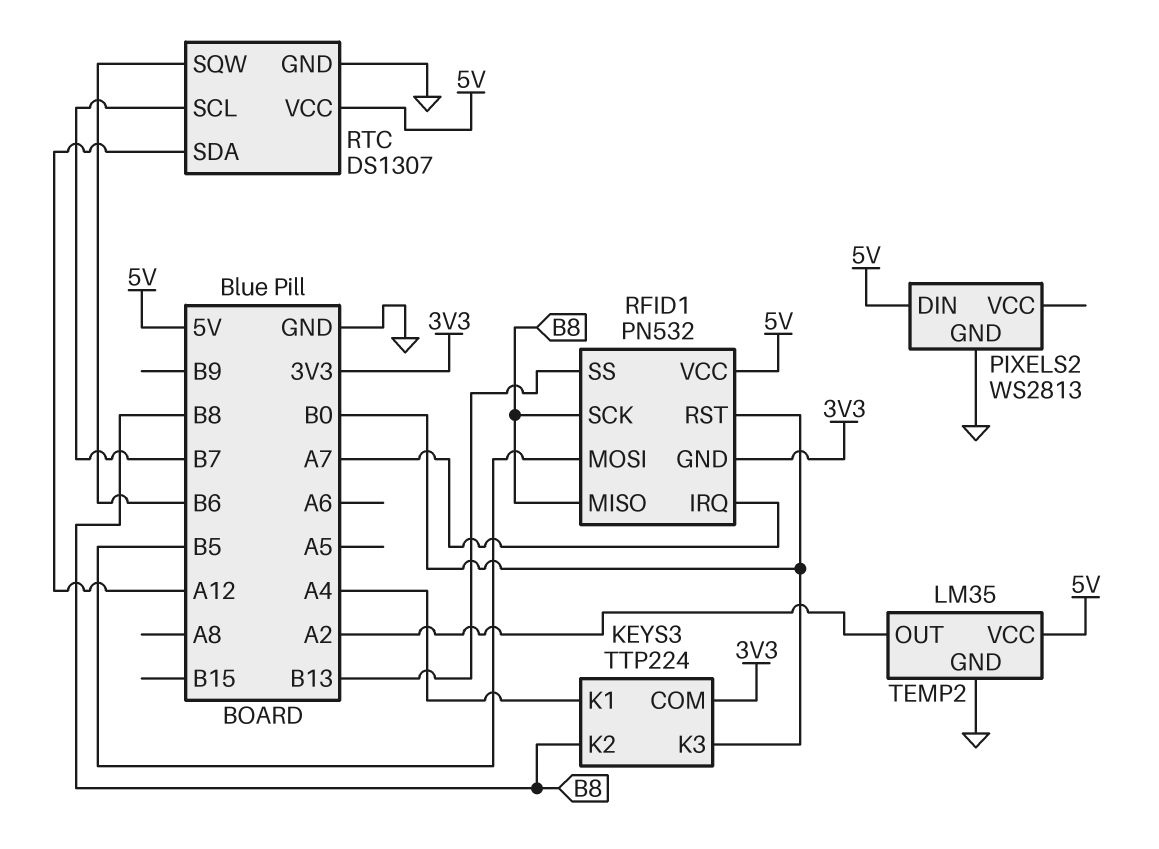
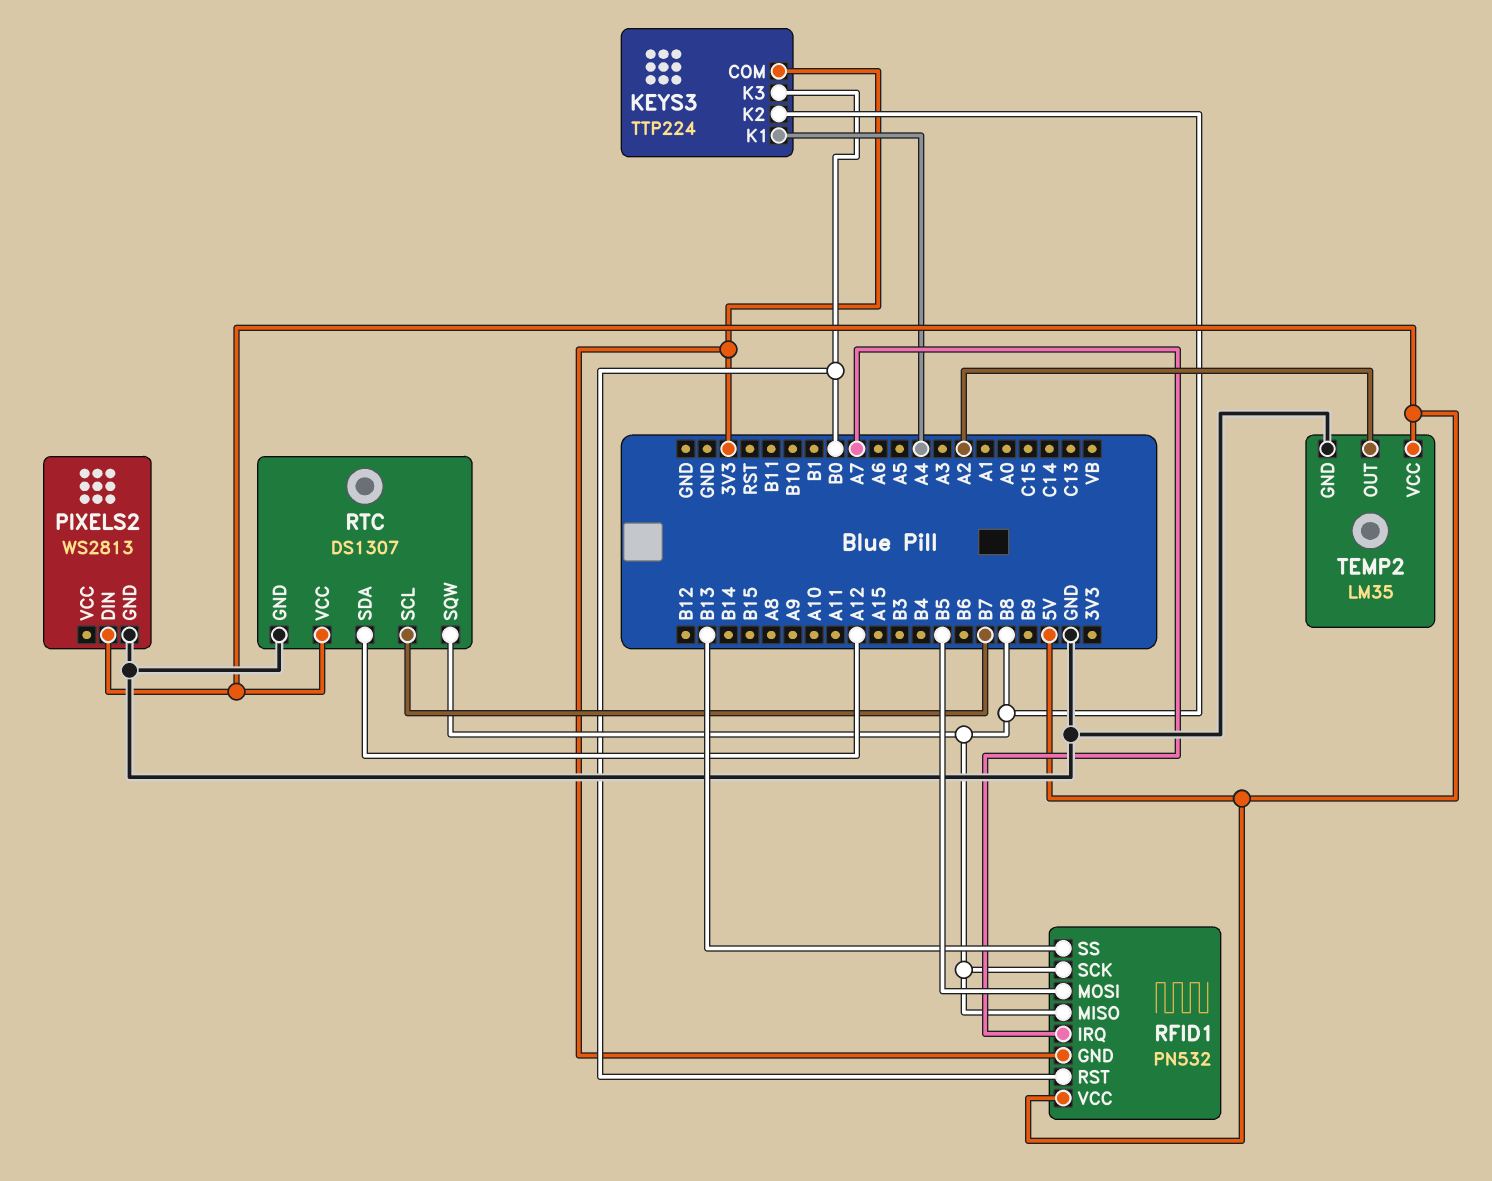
RTC pin SQW: B6 -> B8

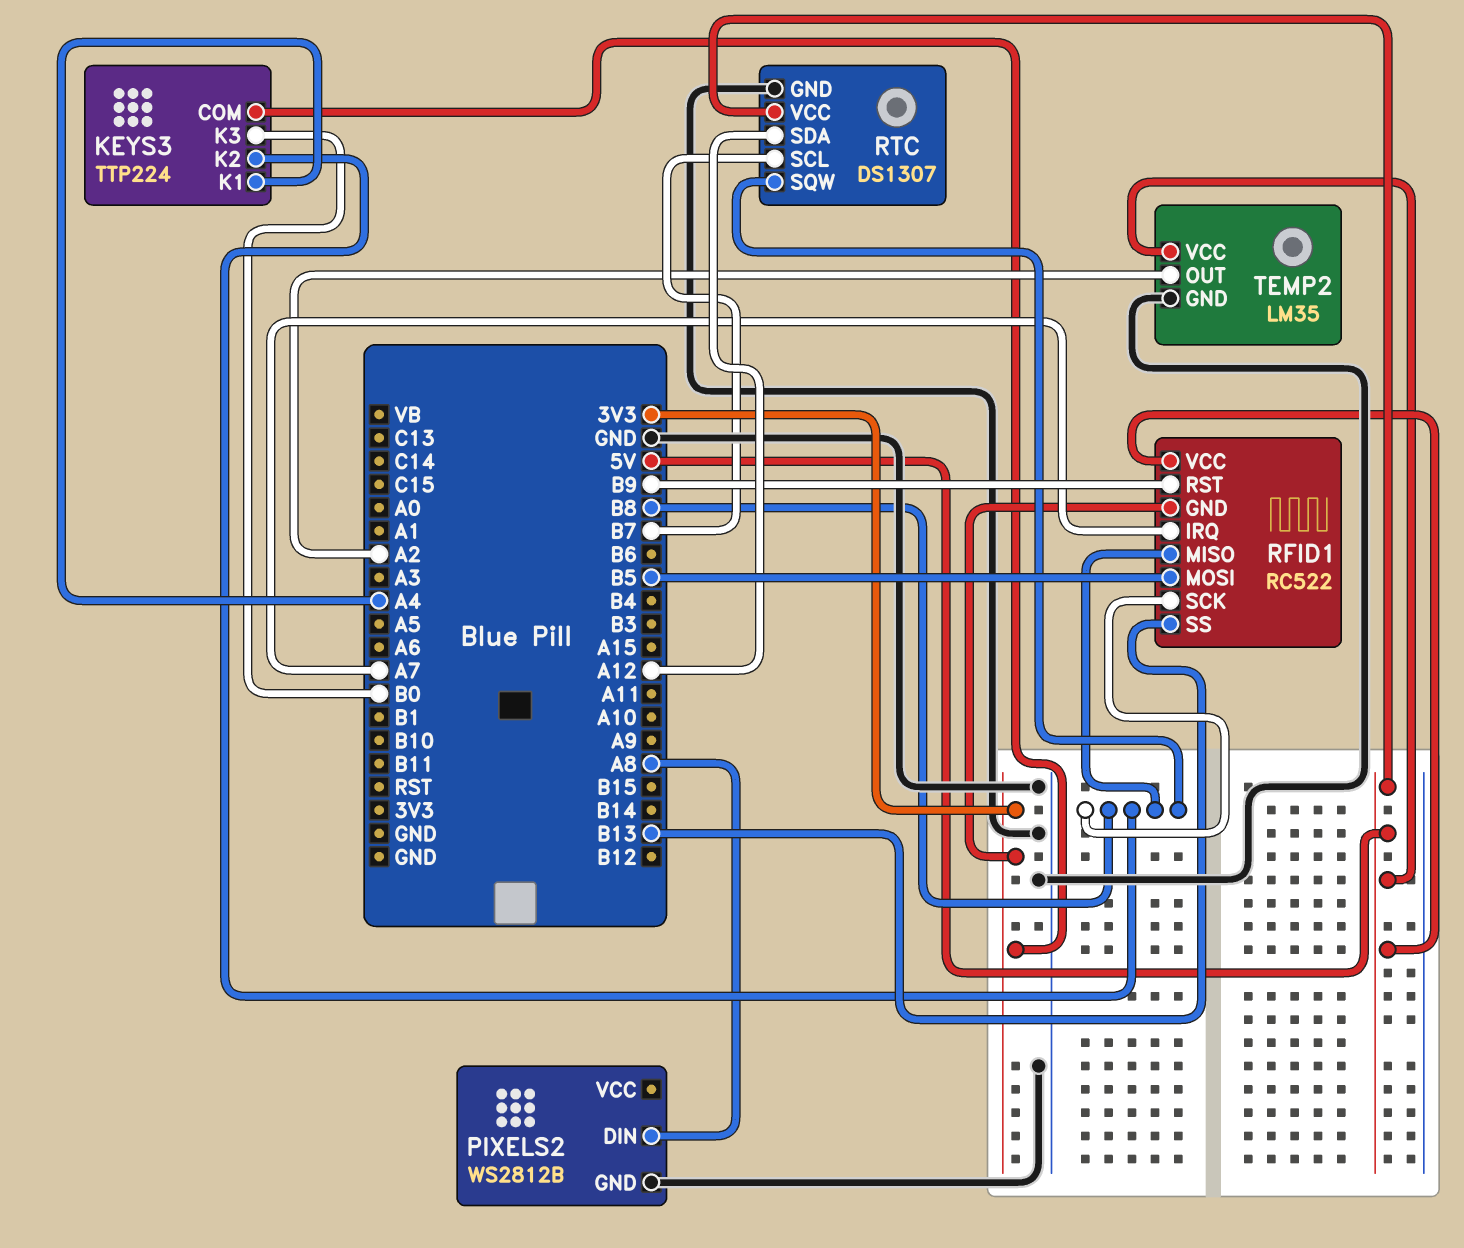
PIXELS2: WS2813 -> WS2812B
PIXELS2 pin DIN: 5V -> A8
RFID1: PN532 -> RC522
RFID1 pin RST: B0 -> B9

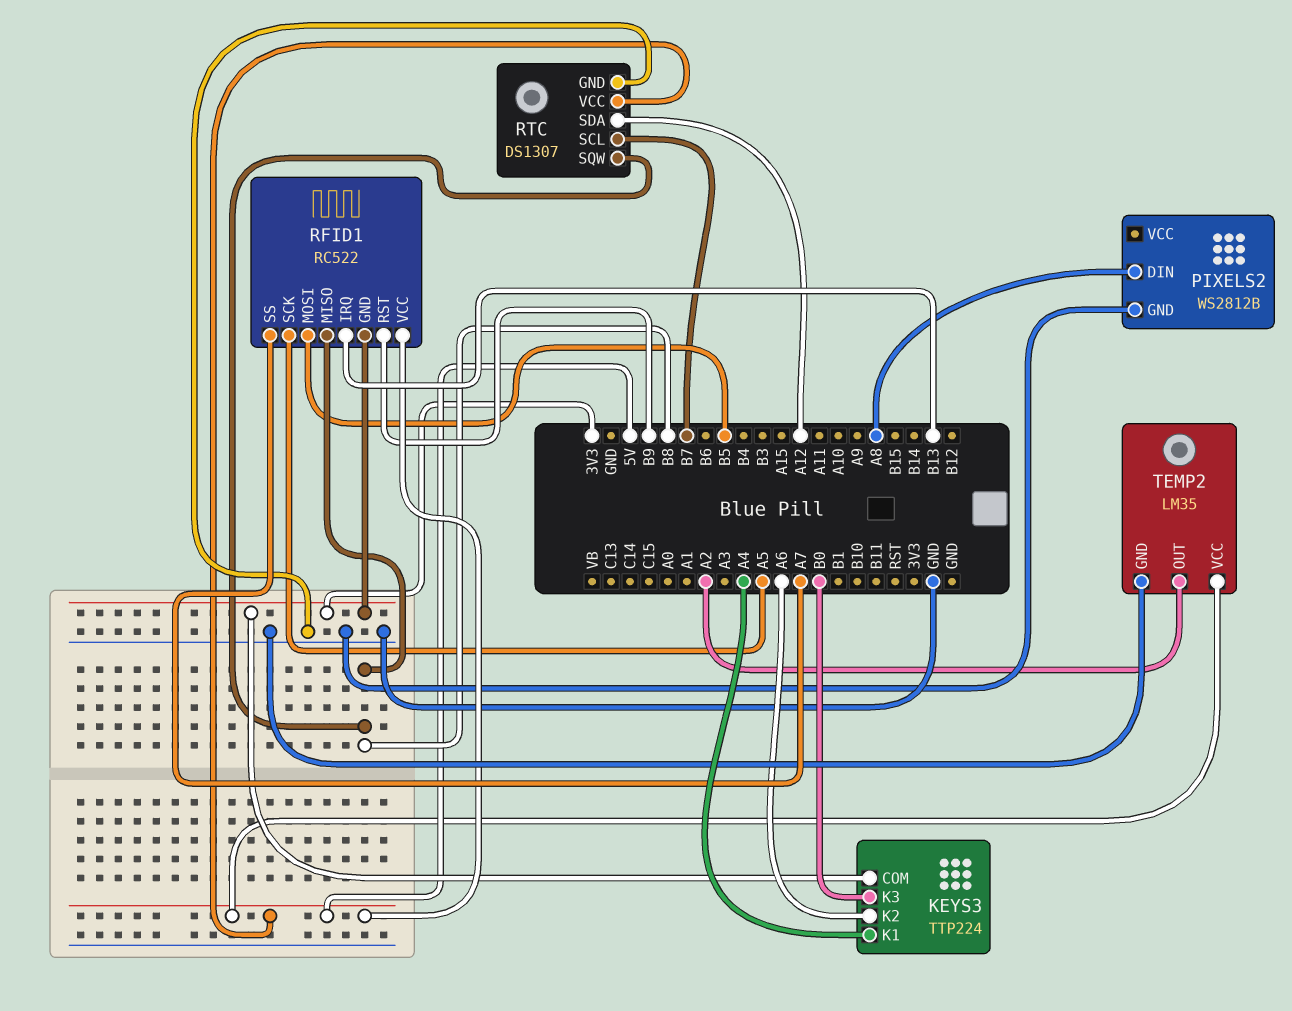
KEYS3 pin K2: B8 -> A6
RFID1 pin IRQ: A7 -> B13
RFID1 pin SCK: B8 -> A5
RFID1 pin SS: B13 -> A7

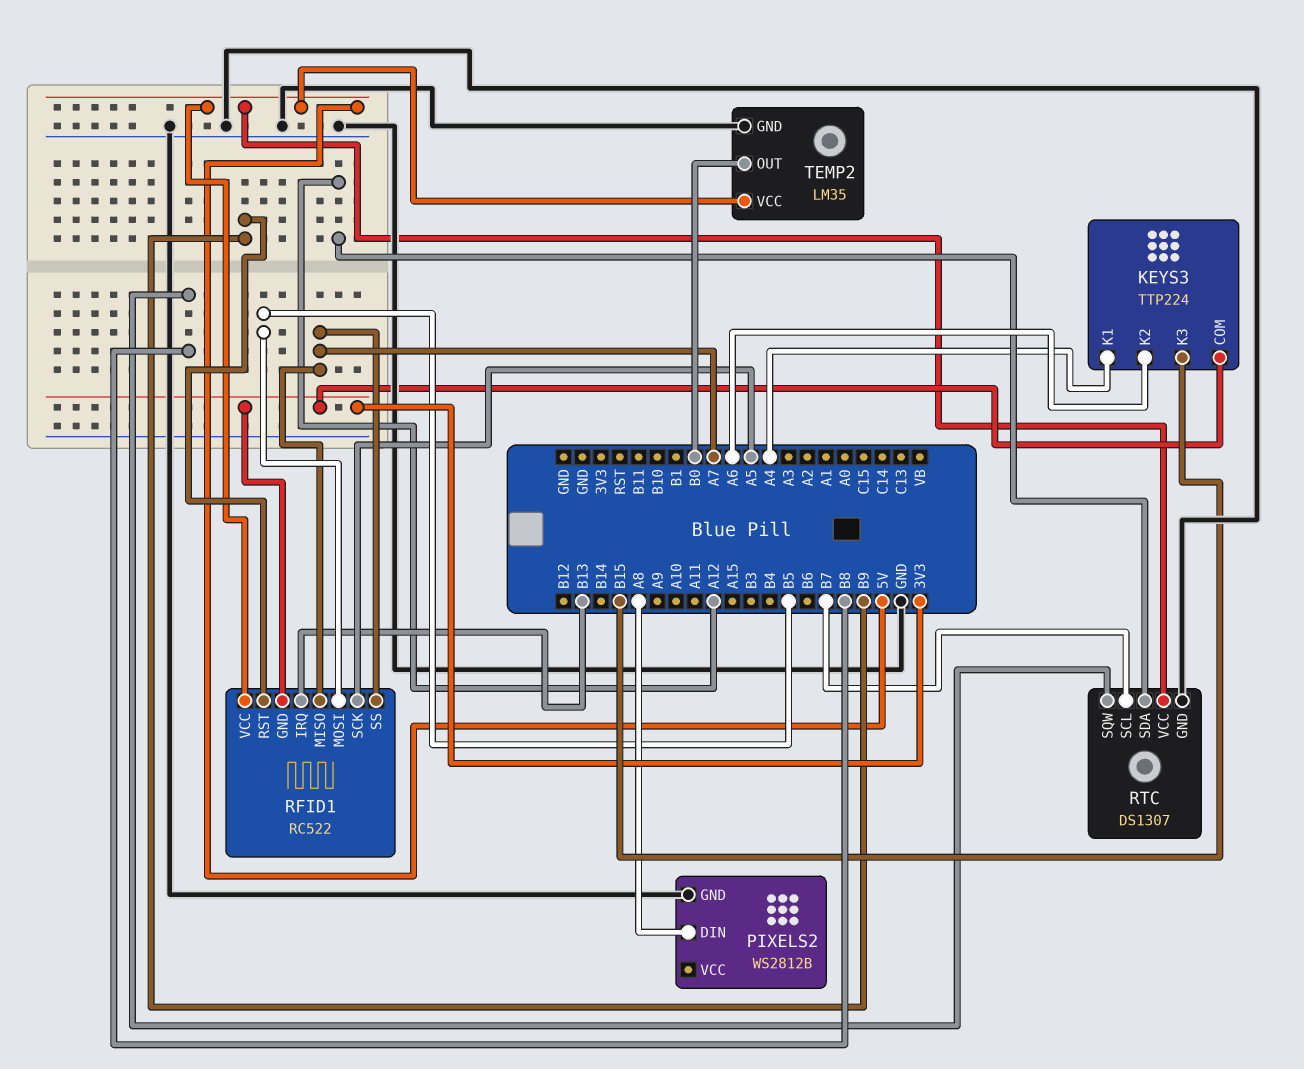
KEYS3 pin K3: B0 -> B15
RFID1 pin MISO: B8 -> A7
TEMP2 pin OUT: A2 -> B0

